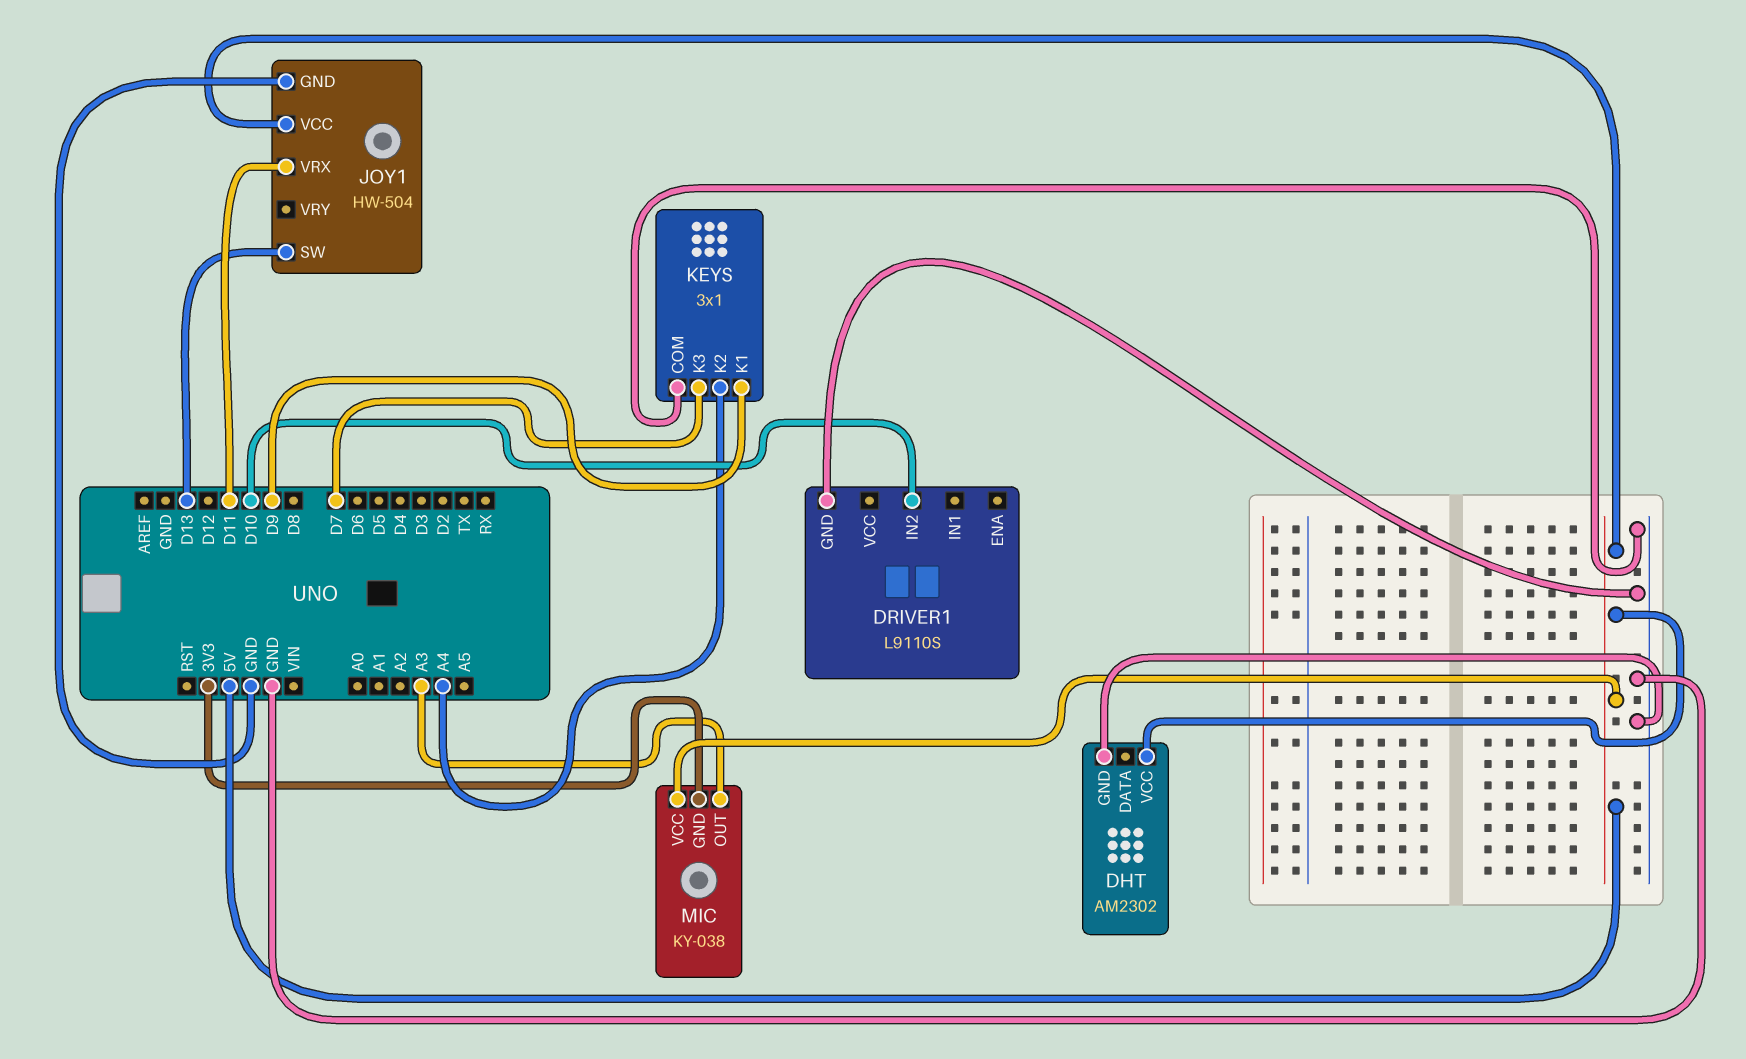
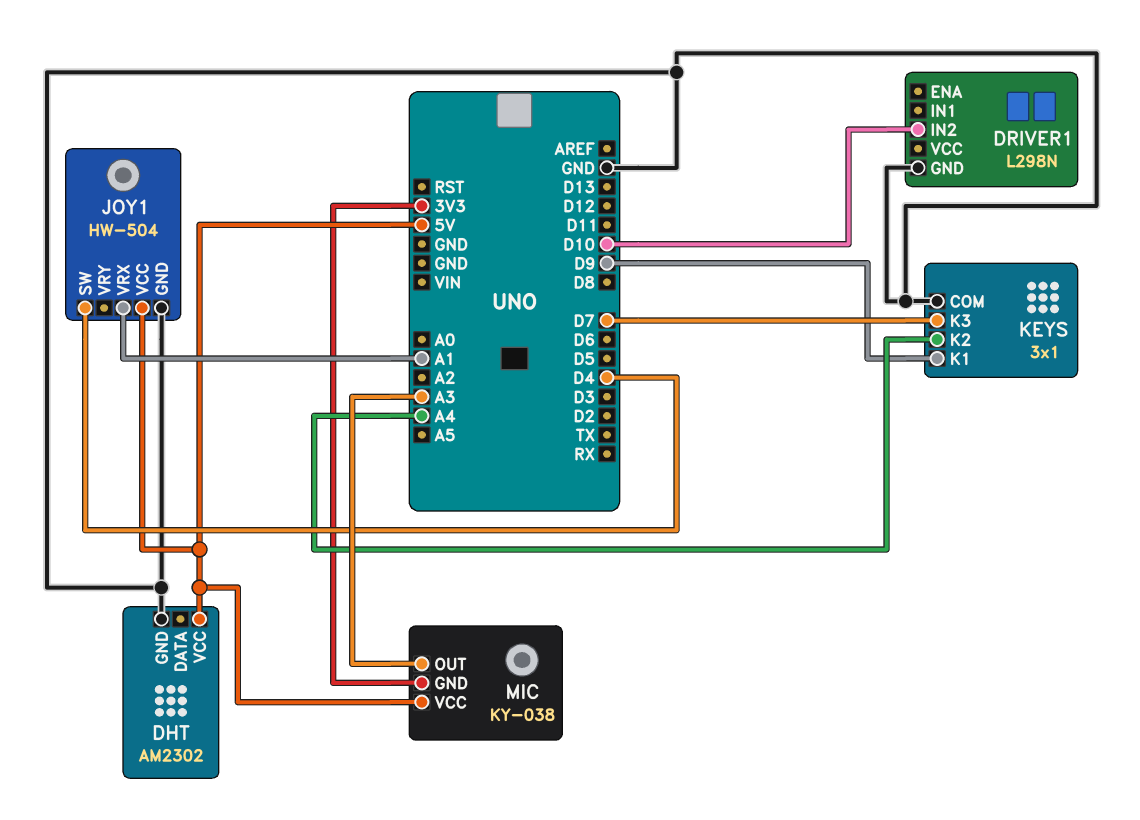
DRIVER1: L9110S -> L298N
JOY1 pin SW: D13 -> D4
JOY1 pin VRX: D11 -> A1

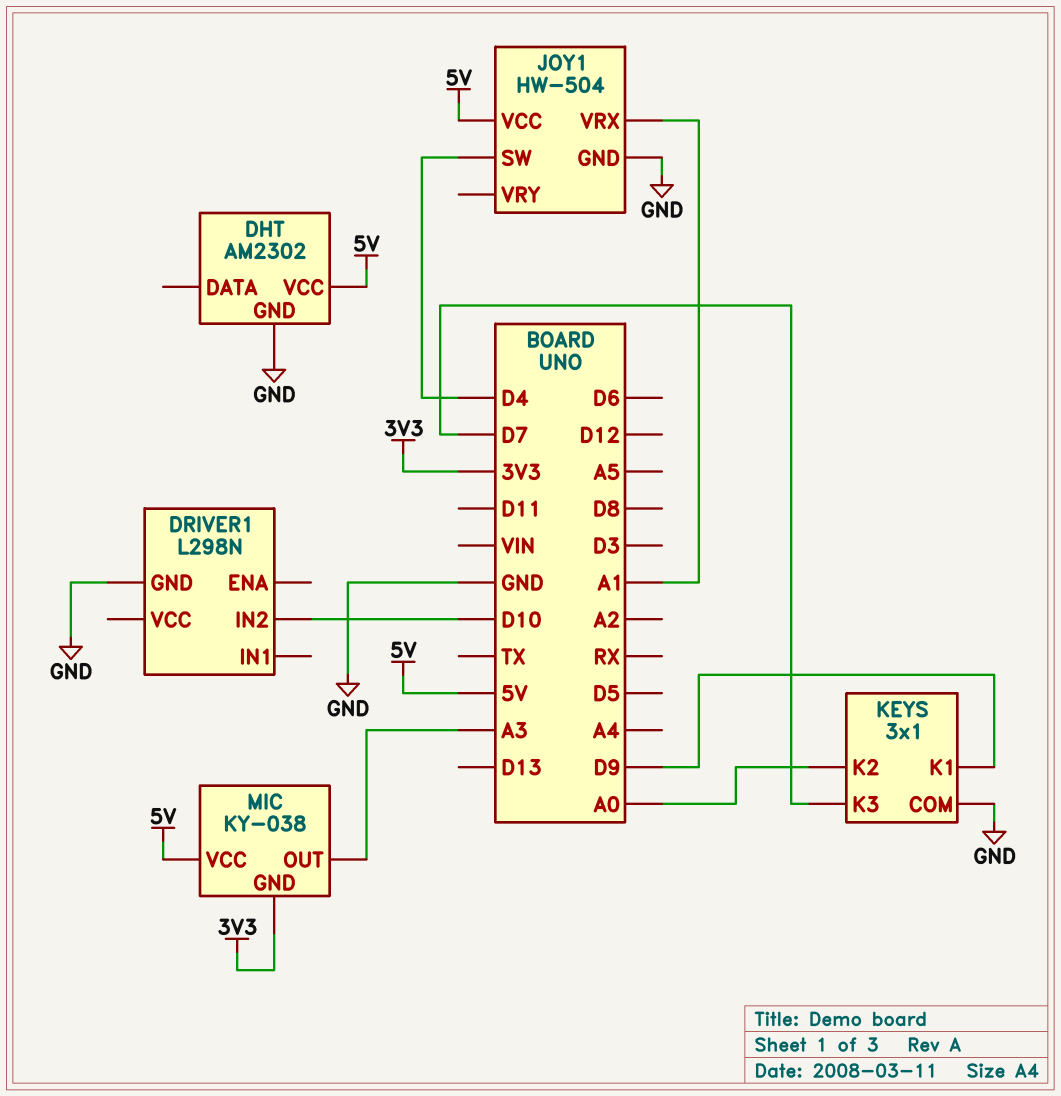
KEYS pin K2: A4 -> A0

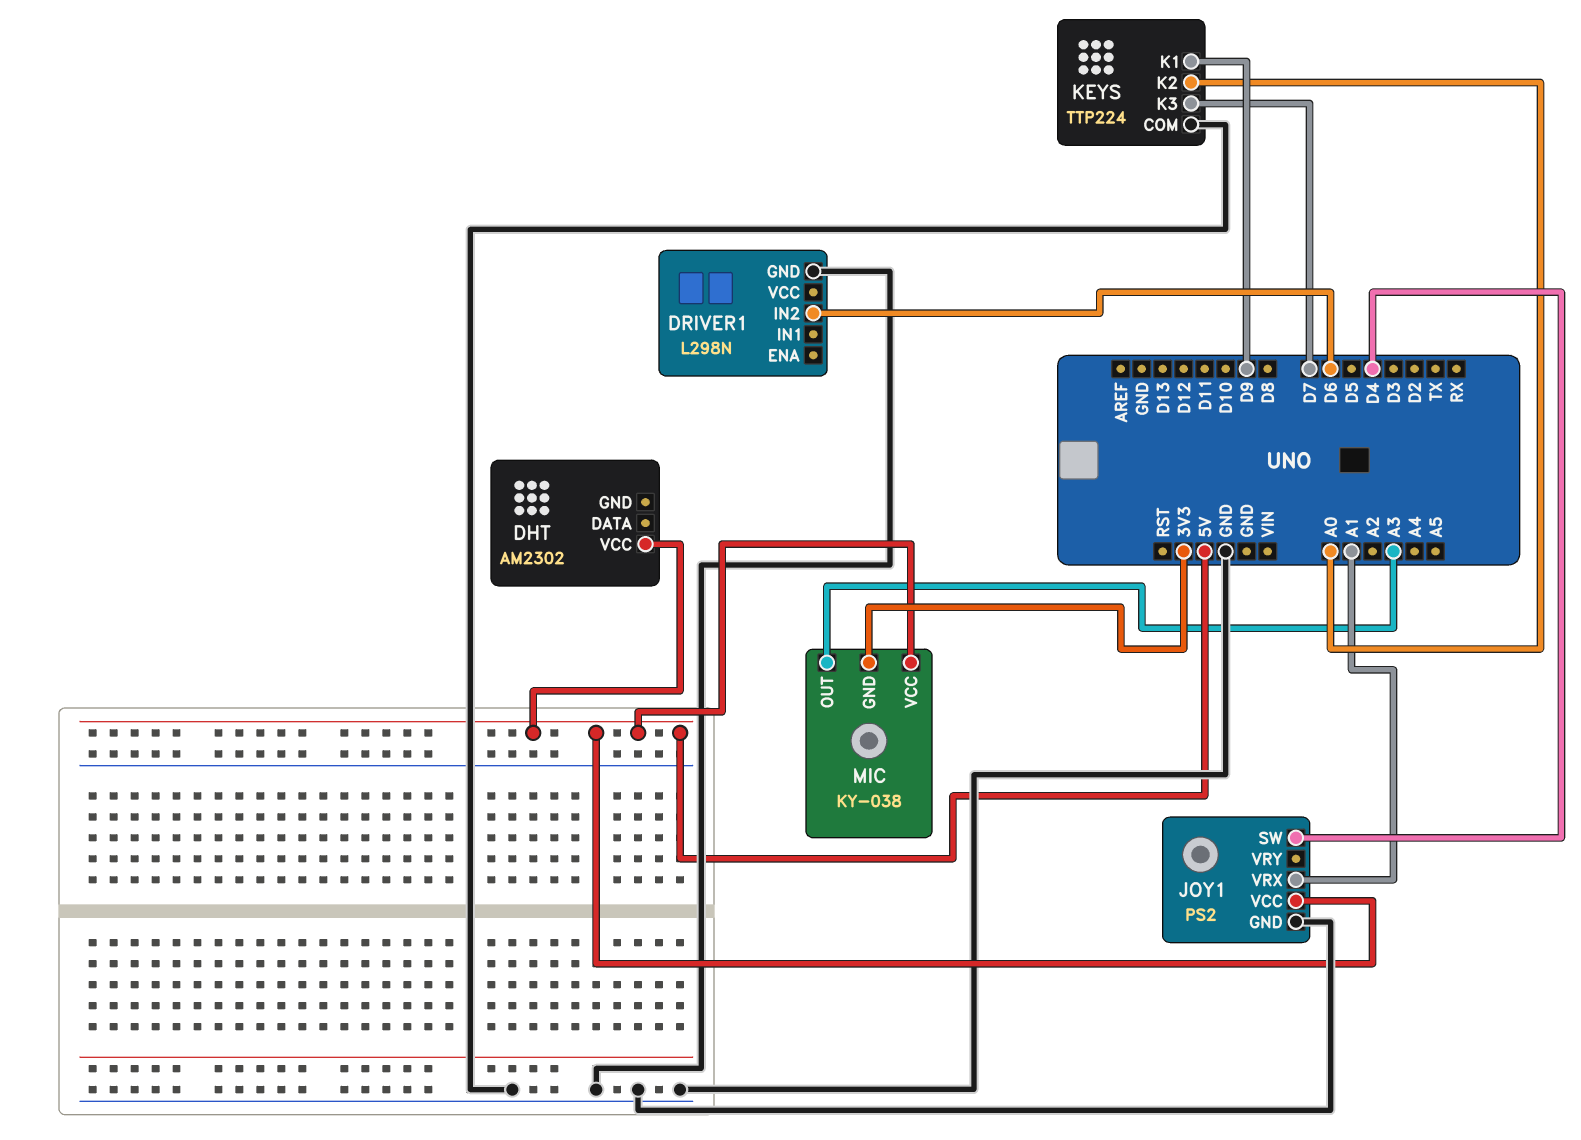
DHT pin GND: GND -> none
DRIVER1 pin IN2: D10 -> D6
JOY1: HW-504 -> PS2
KEYS: 3x1 -> TTP224

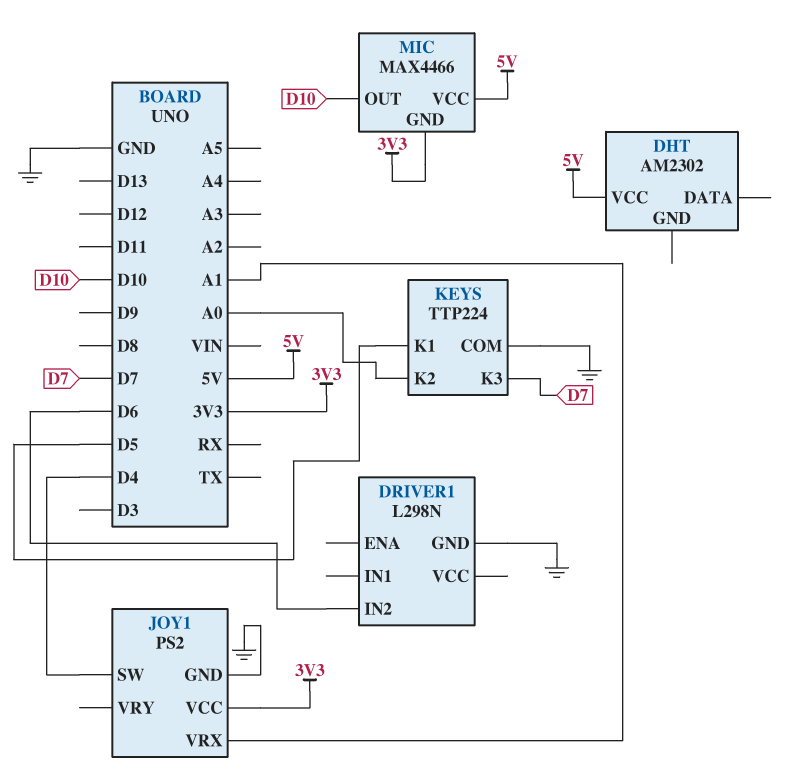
JOY1 pin VCC: 5V -> 3V3
KEYS pin K1: D9 -> D5
MIC: KY-038 -> MAX4466
MIC pin OUT: A3 -> D10

